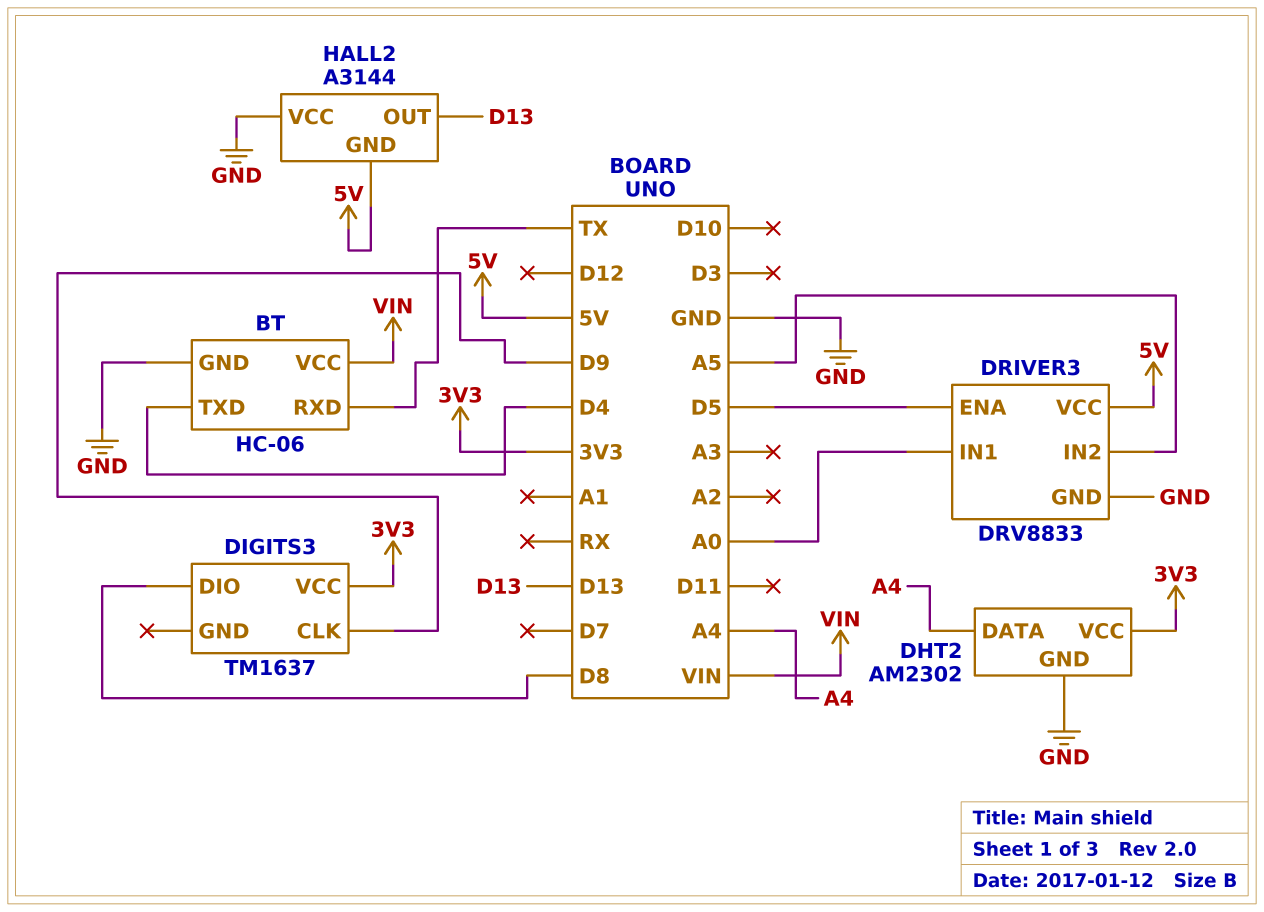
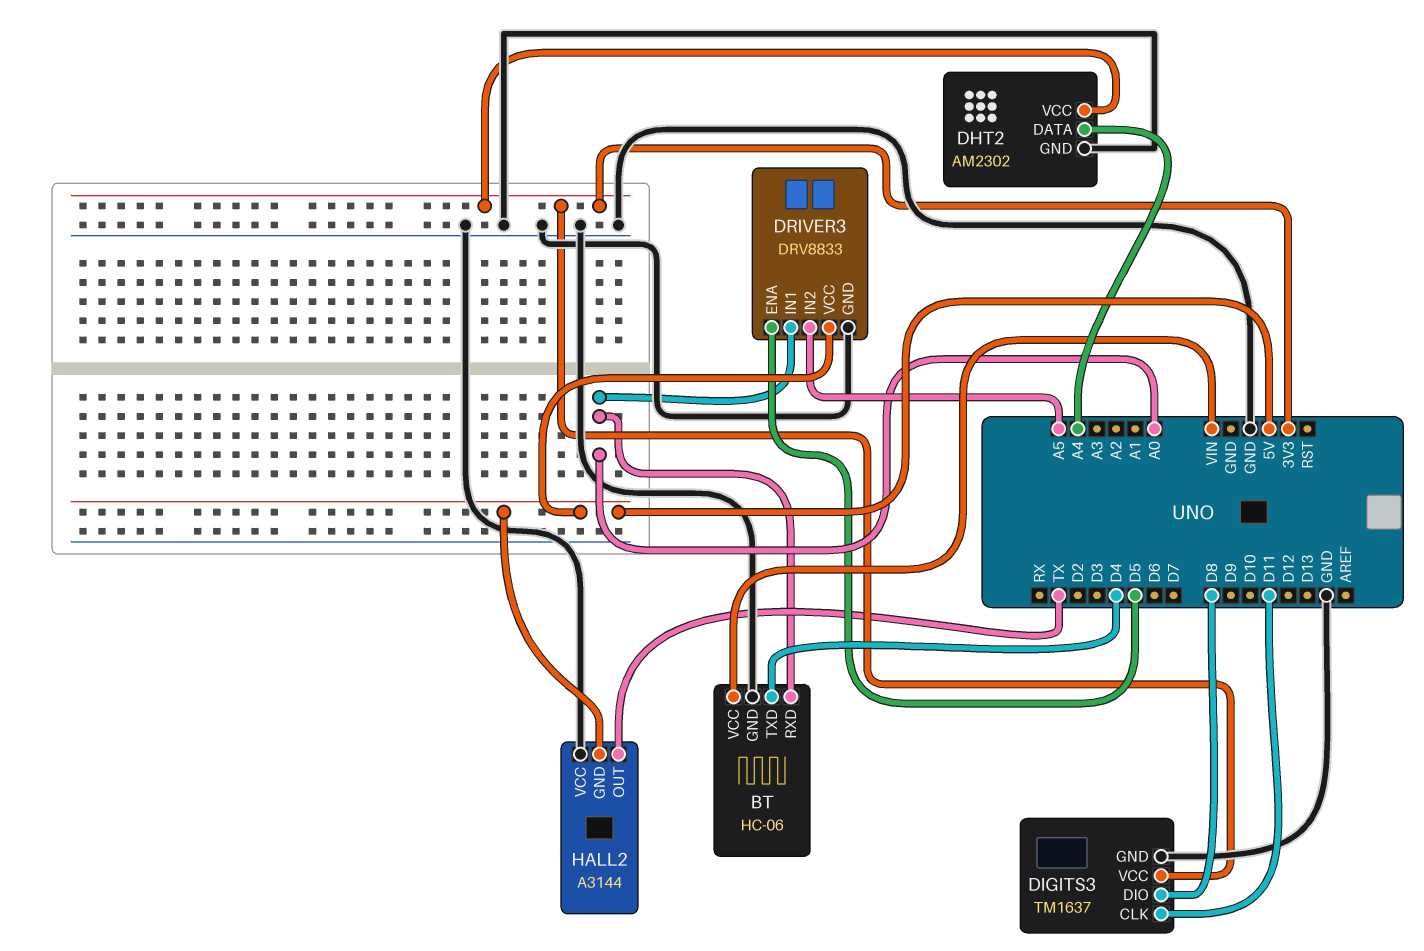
BT pin RXD: TX -> A0
DIGITS3 pin CLK: D9 -> D11
DIGITS3 pin GND: none -> GND
HALL2 pin OUT: D13 -> TX

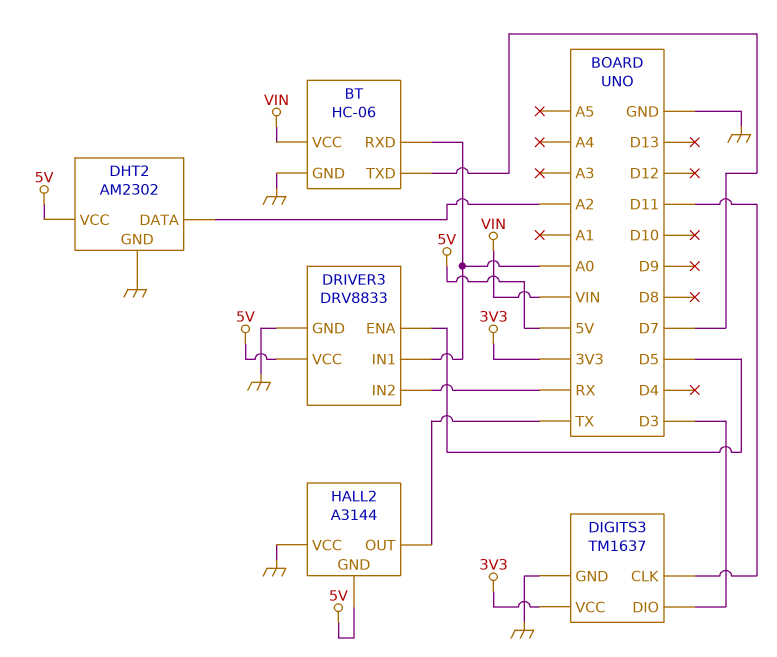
BT pin TXD: D4 -> D7
DHT2 pin DATA: A4 -> A2
DHT2 pin VCC: 3V3 -> 5V
DIGITS3 pin DIO: D8 -> D3
DRIVER3 pin IN2: A5 -> RX

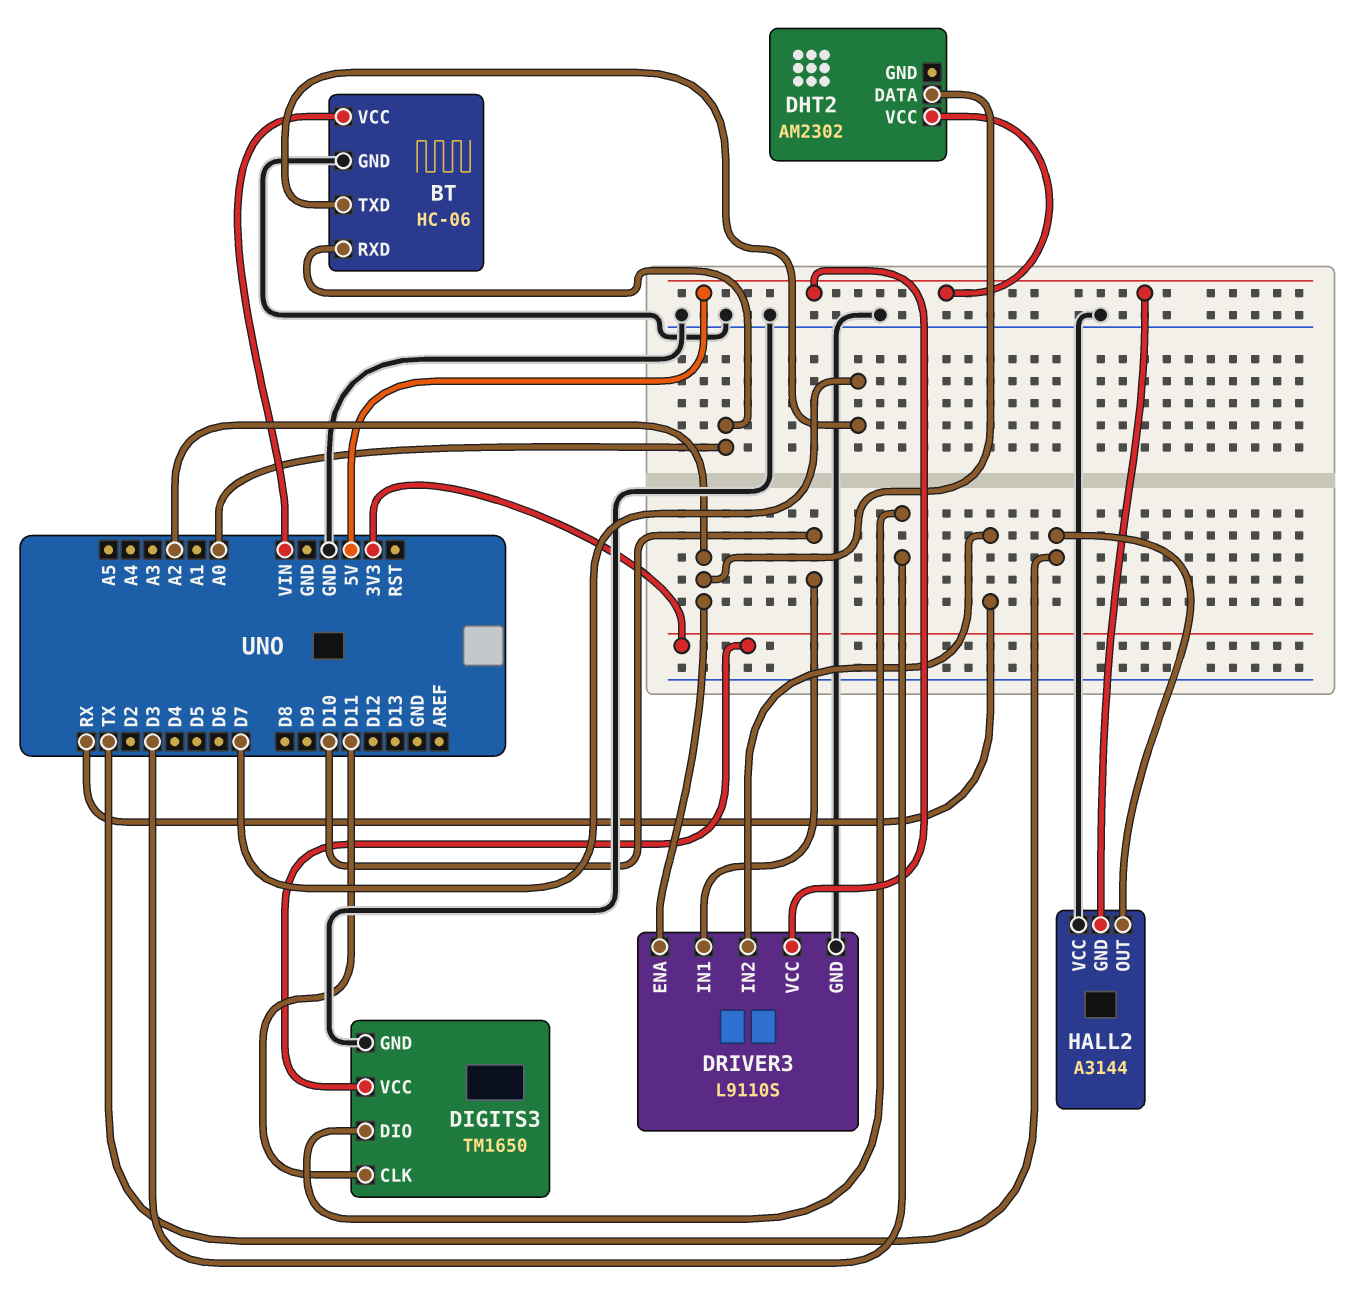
DHT2 pin GND: GND -> none
DIGITS3: TM1637 -> TM1650
DRIVER3: DRV8833 -> L9110S
DRIVER3 pin ENA: D5 -> A2
DRIVER3 pin IN1: A0 -> D10

